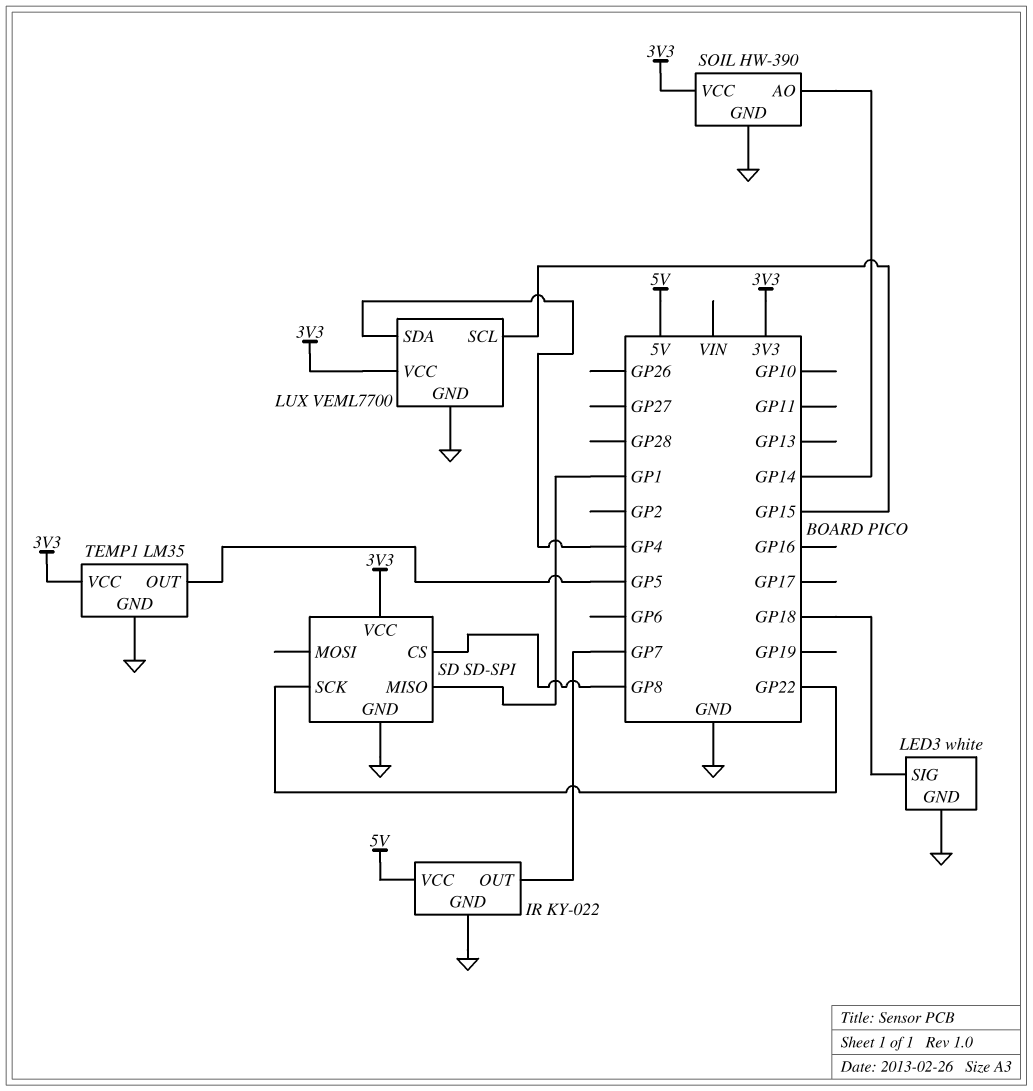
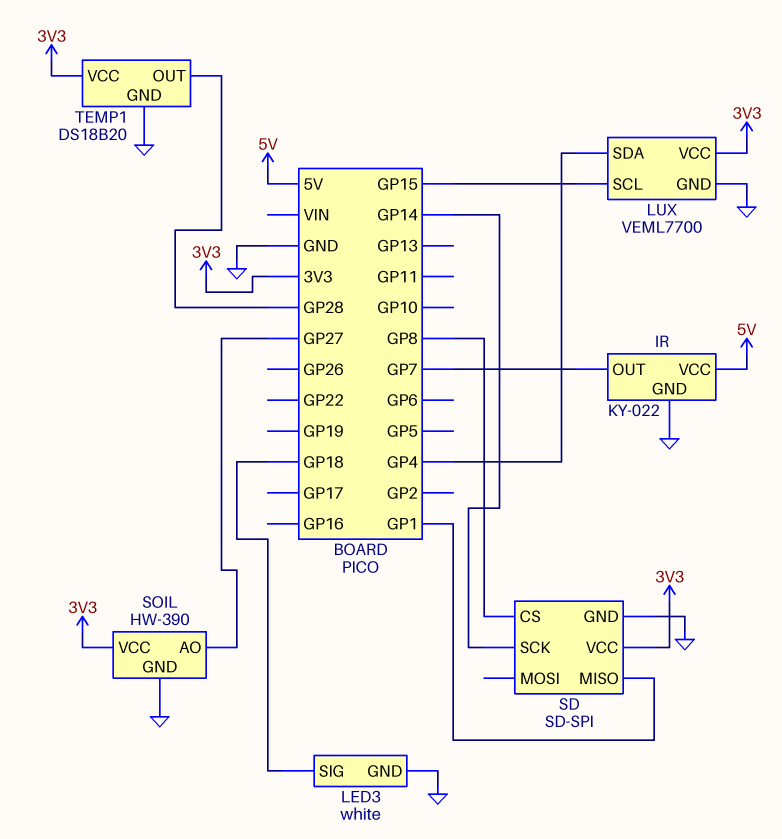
SD pin SCK: GP22 -> GP14
SOIL pin AO: GP14 -> GP27
TEMP1: LM35 -> DS18B20
TEMP1 pin OUT: GP5 -> GP28

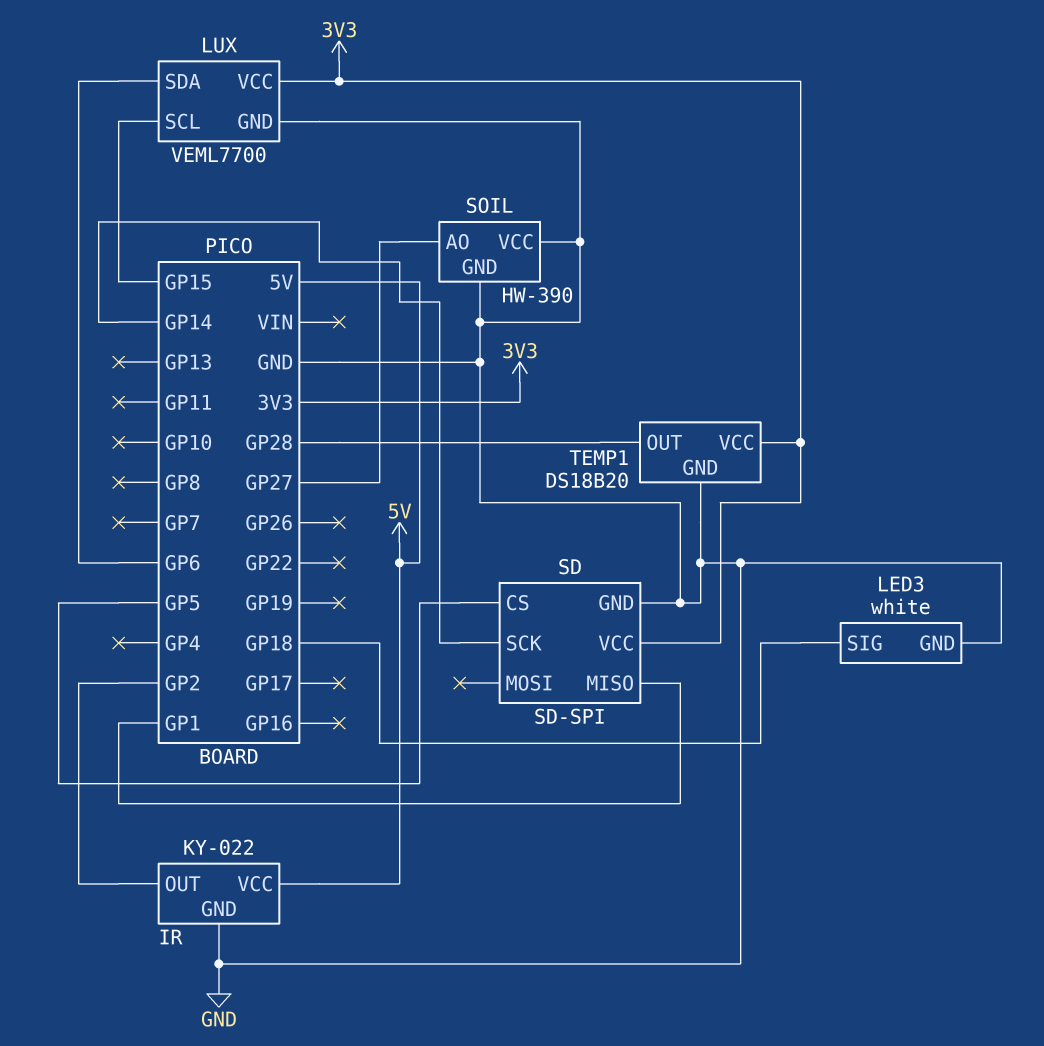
IR pin OUT: GP7 -> GP2
LUX pin SDA: GP4 -> GP6
SD pin CS: GP8 -> GP5
SOIL pin VCC: 3V3 -> GND

